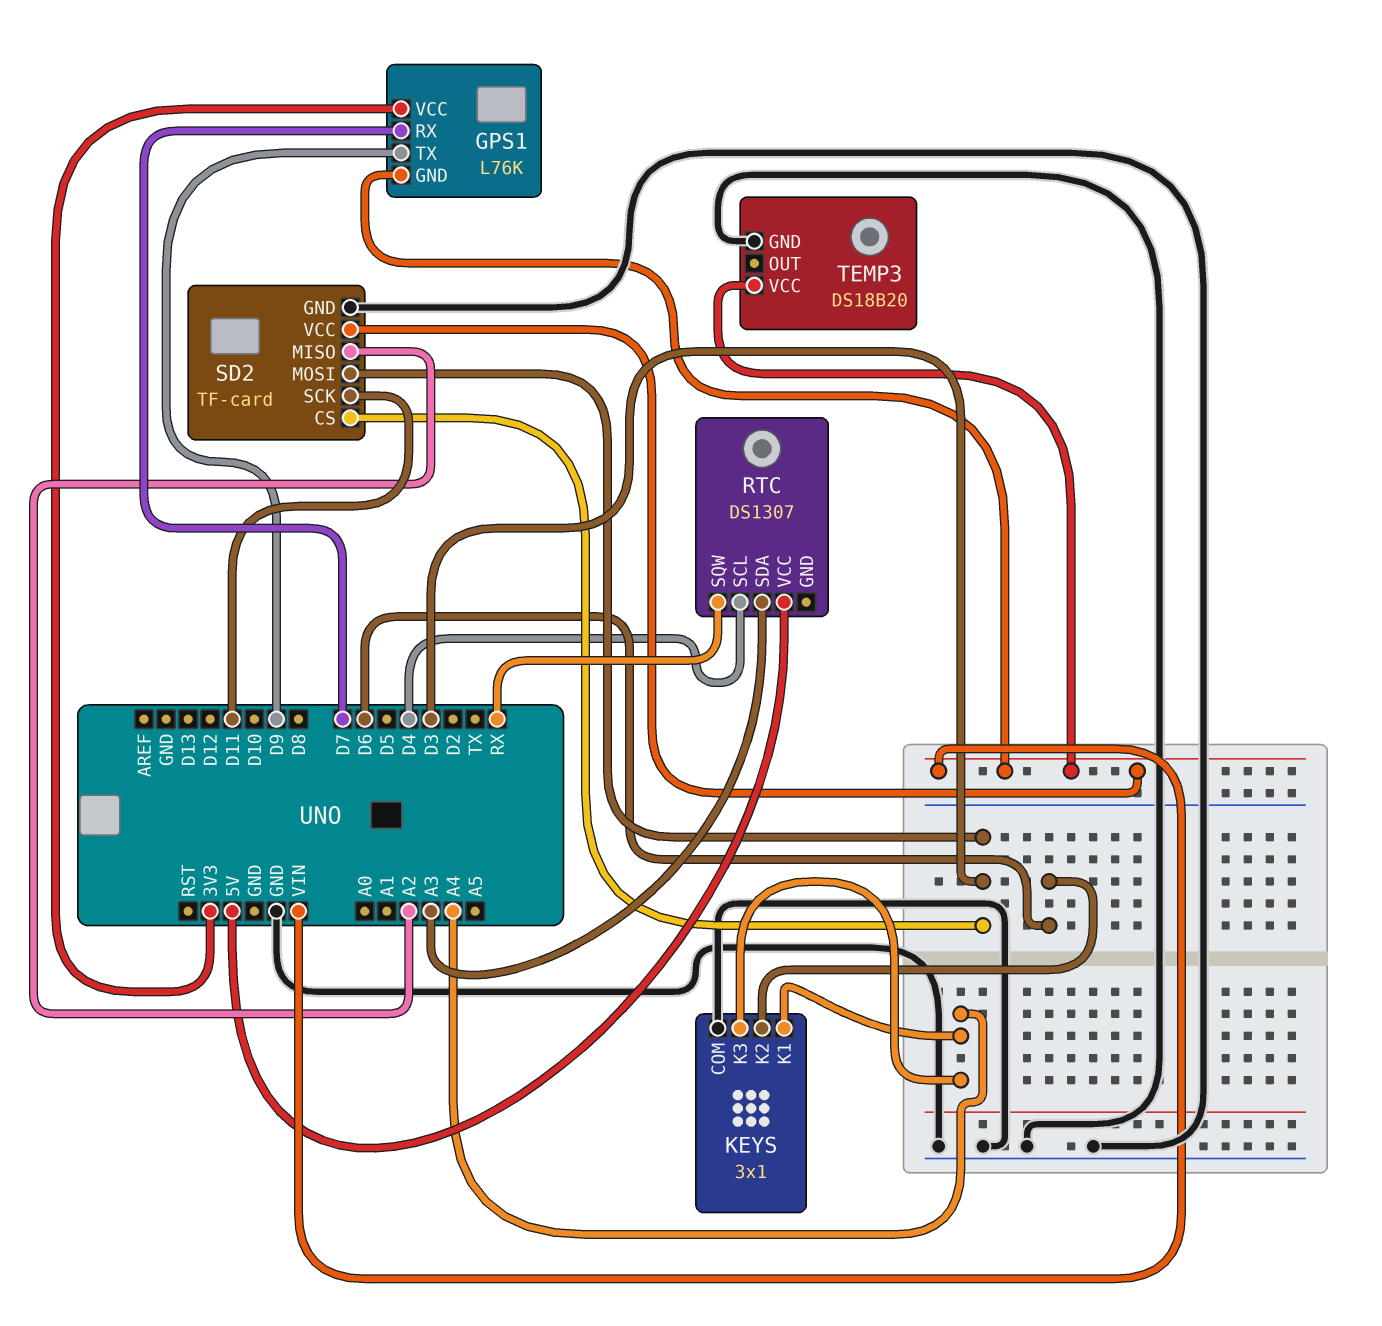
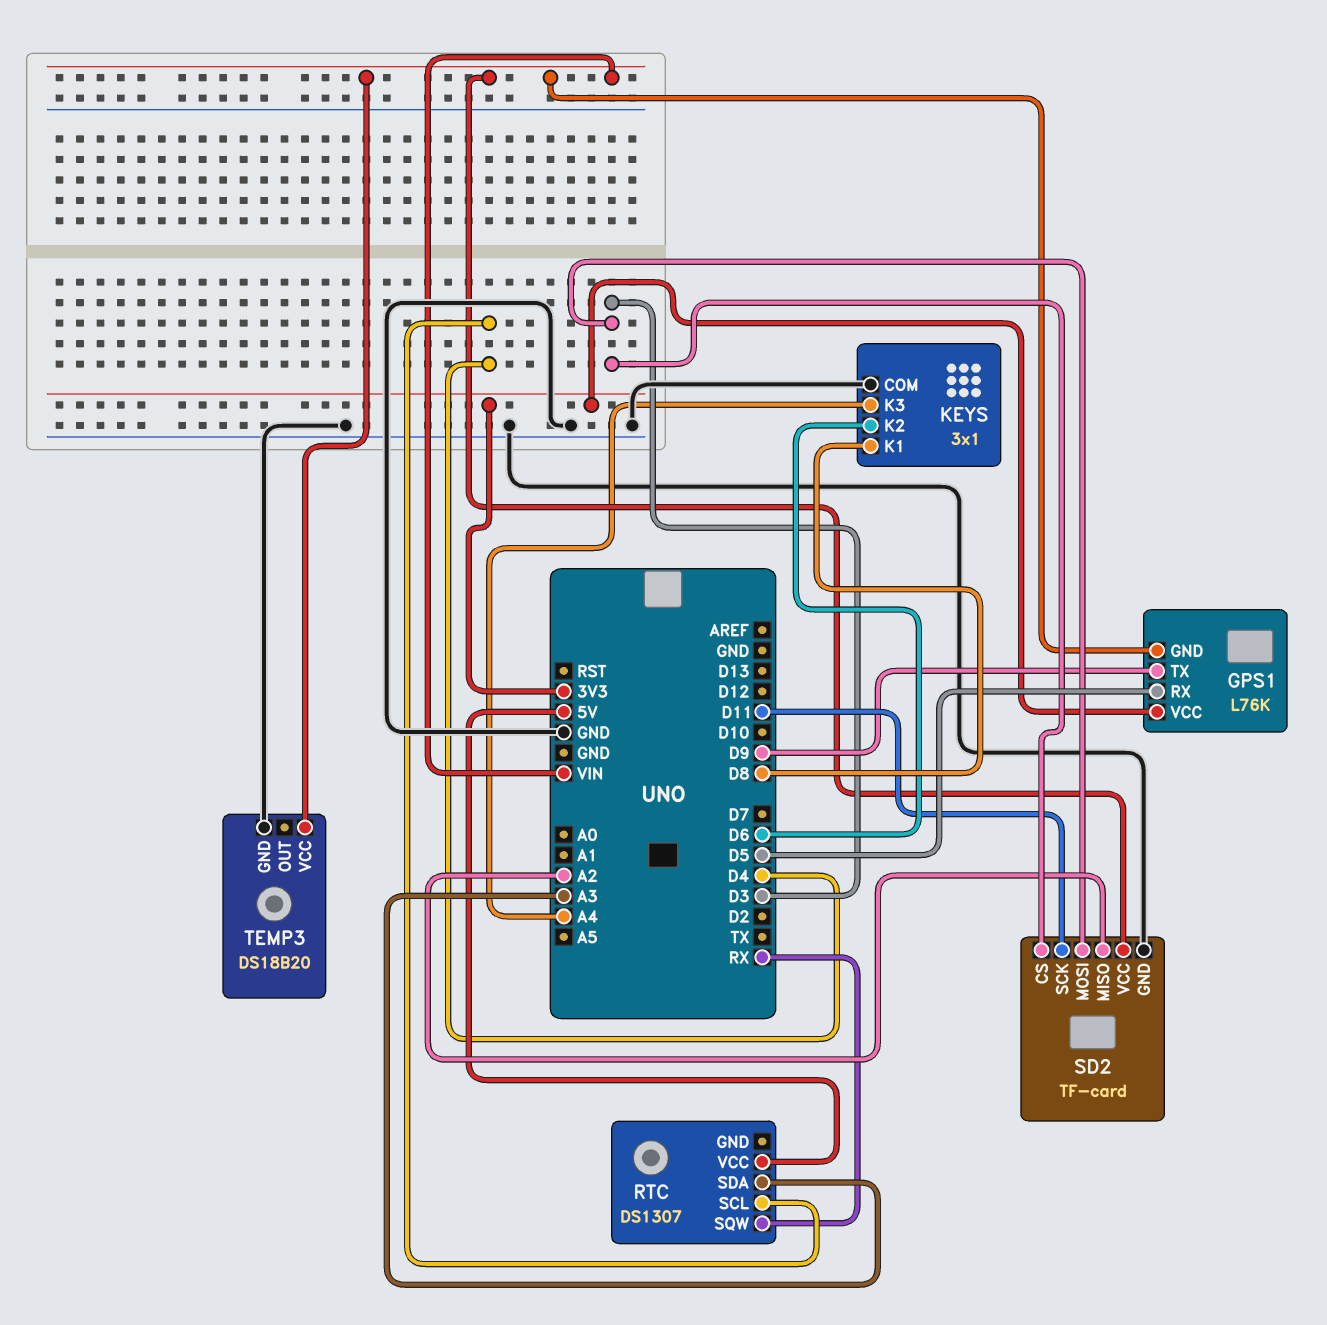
GPS1 pin RX: D7 -> D5
KEYS pin K1: A4 -> D8

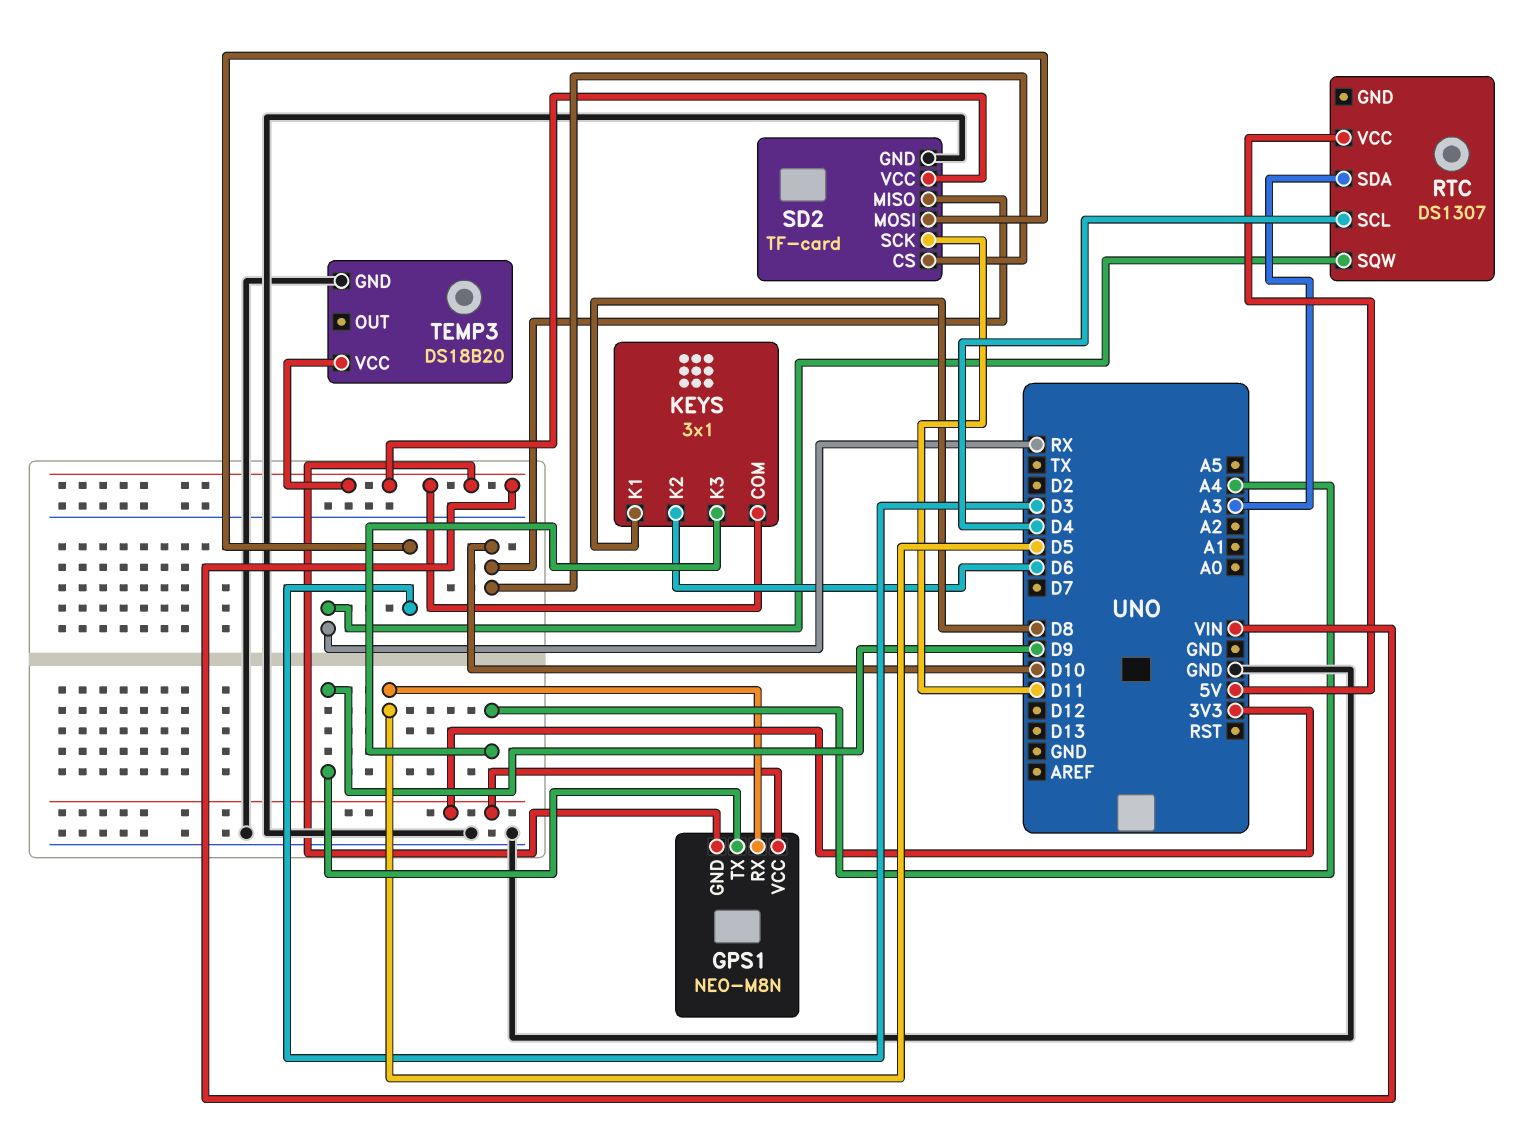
GPS1: L76K -> NEO-M8N
KEYS pin COM: GND -> VIN
SD2 pin CS: D3 -> D10
SD2 pin MISO: A2 -> D10

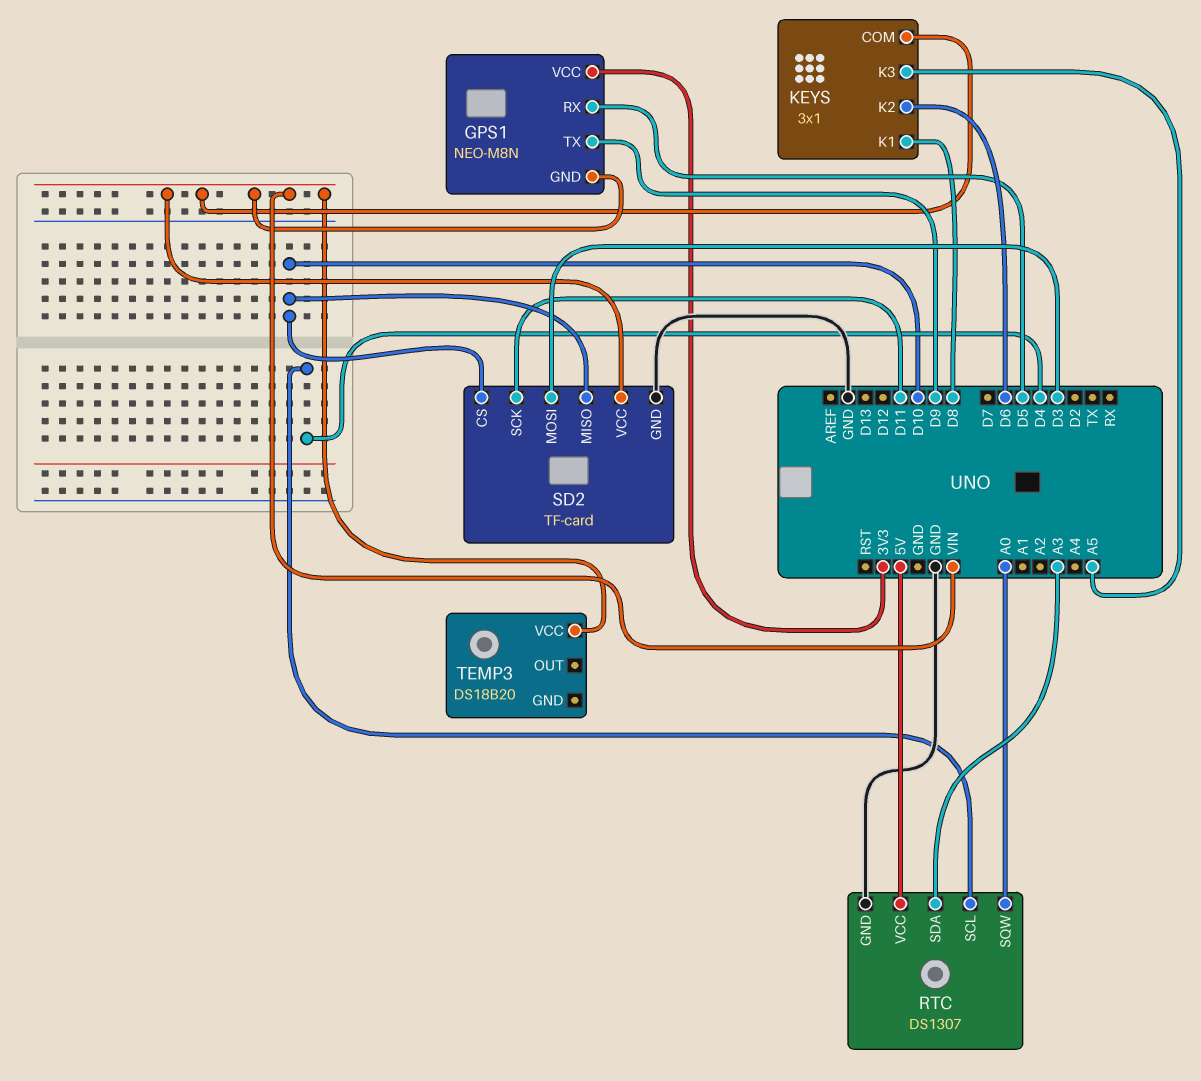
KEYS pin K3: A4 -> A5
RTC pin GND: none -> GND
RTC pin SQW: RX -> A0
TEMP3 pin GND: GND -> none

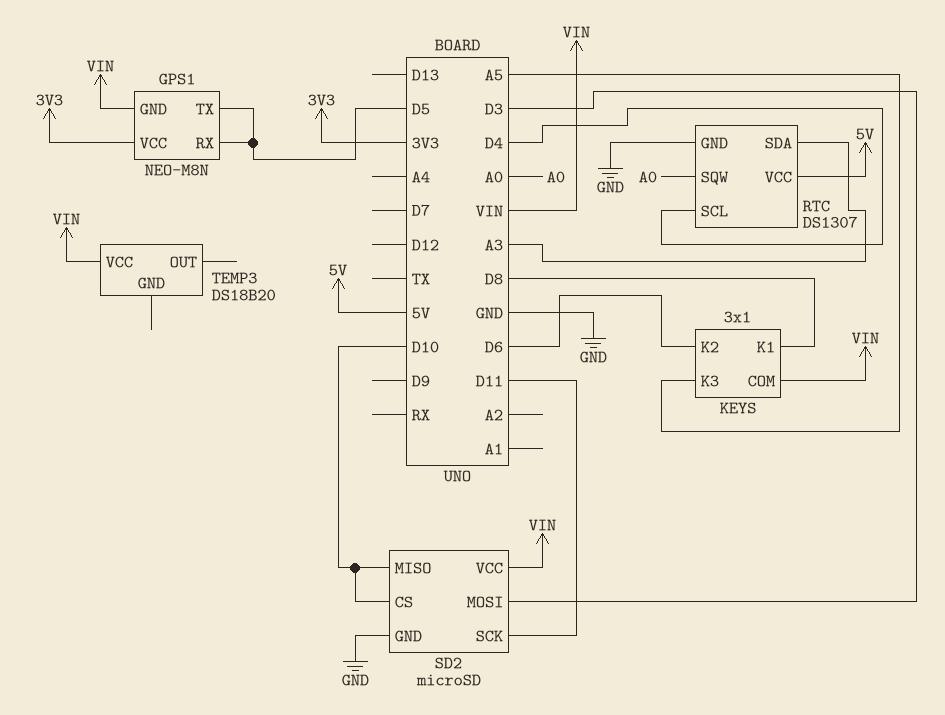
GPS1 pin TX: D9 -> D5
SD2: TF-card -> microSD

